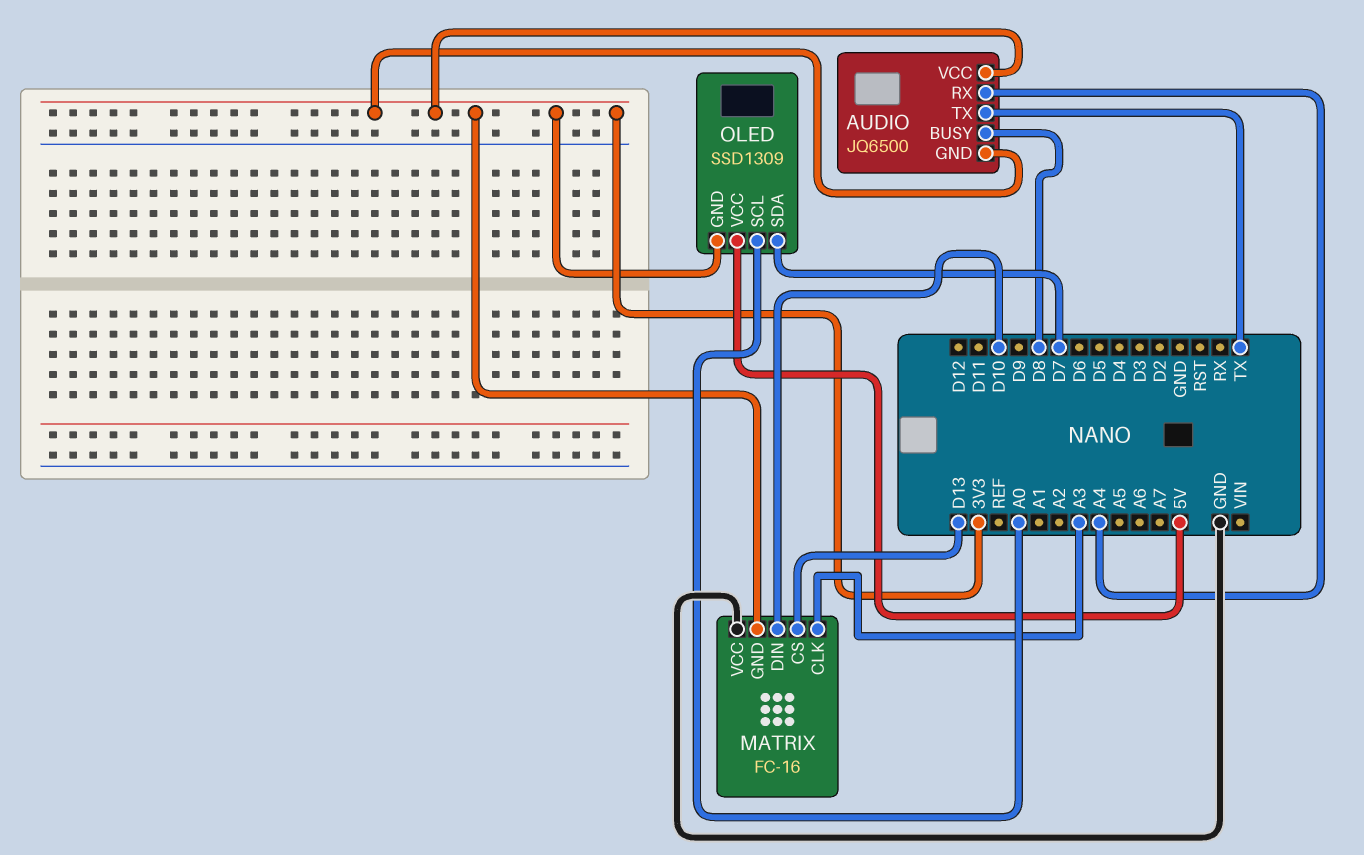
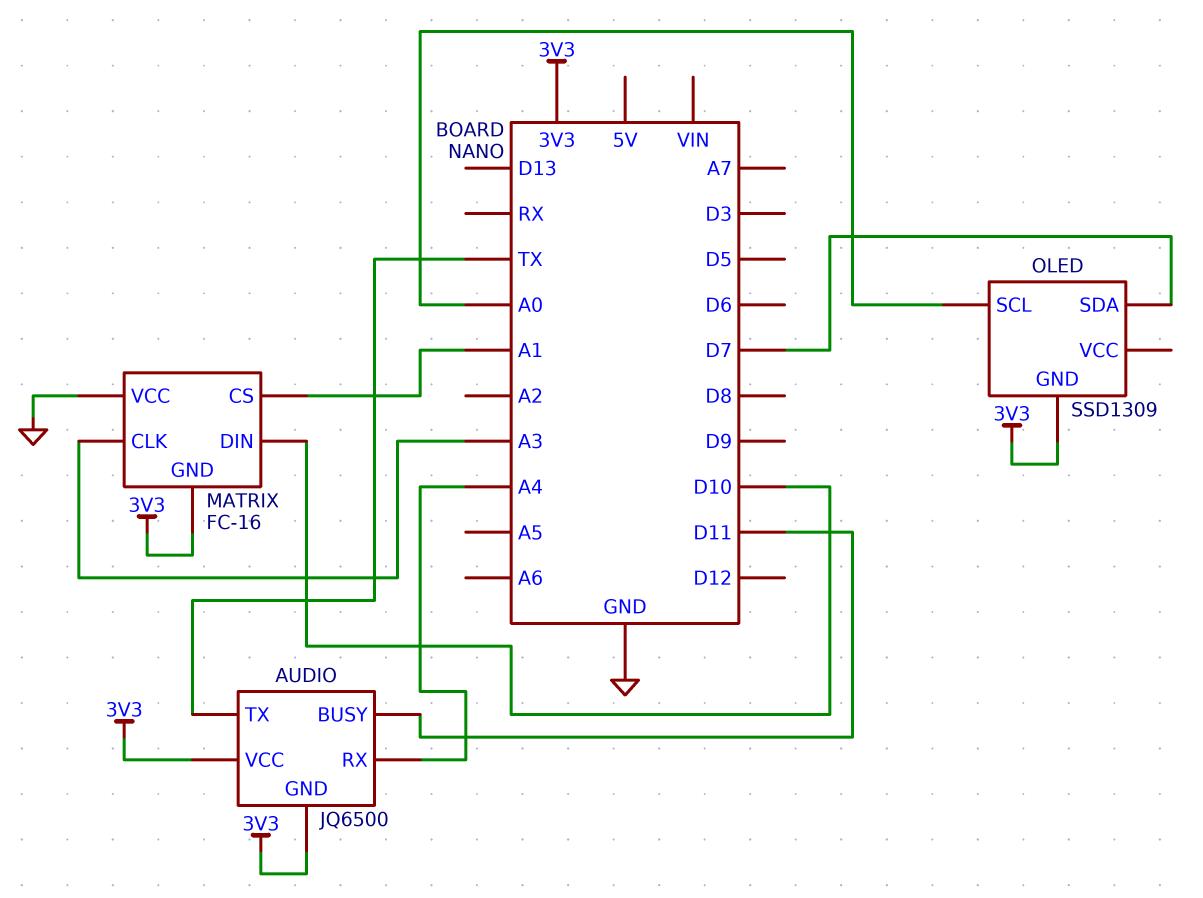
AUDIO pin BUSY: D8 -> D11
MATRIX pin CS: D13 -> A1
OLED pin VCC: 5V -> none

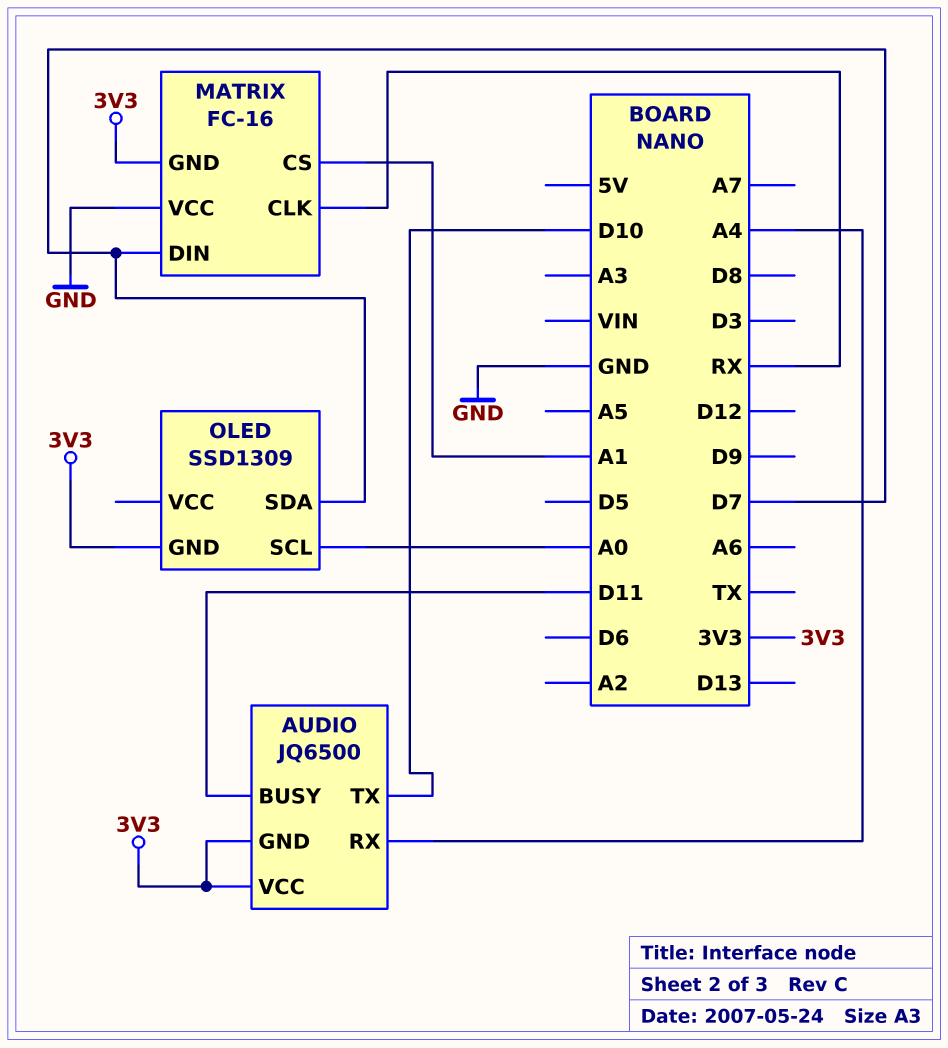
AUDIO pin TX: TX -> D10
MATRIX pin CLK: A3 -> RX
MATRIX pin DIN: D10 -> D7

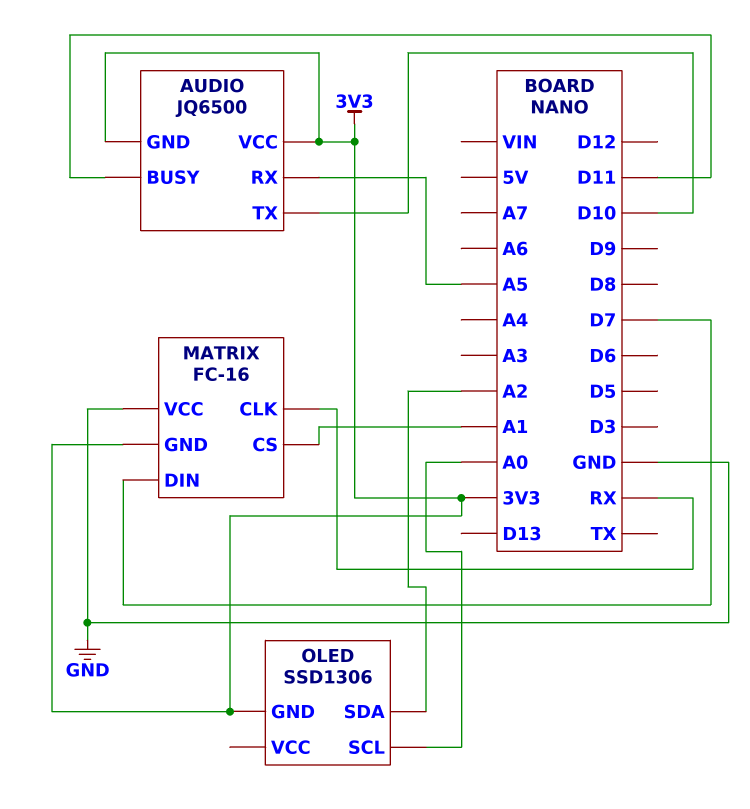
AUDIO pin RX: A4 -> A5
OLED: SSD1309 -> SSD1306
OLED pin SDA: D7 -> A2

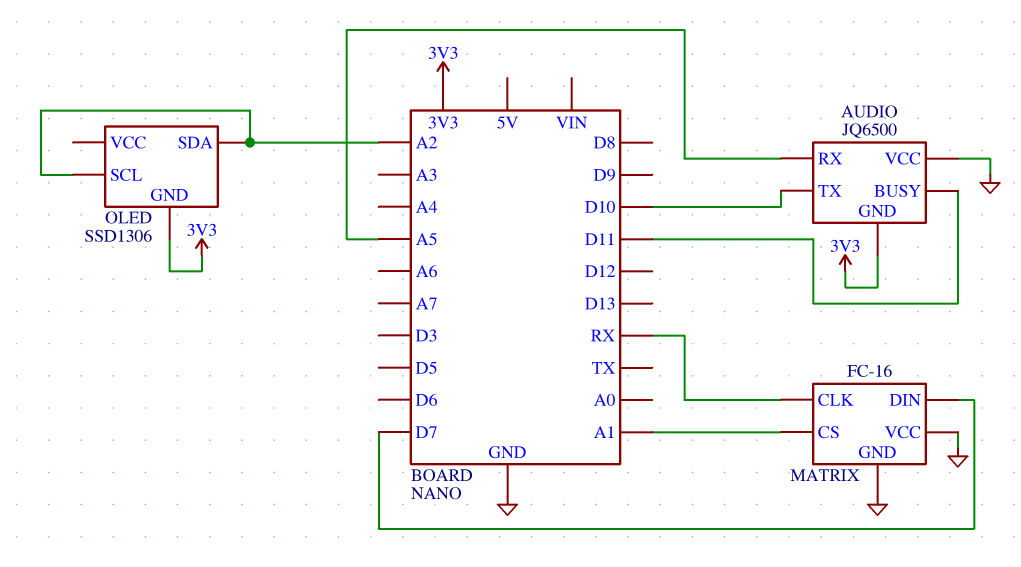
AUDIO pin VCC: 3V3 -> GND
MATRIX pin GND: 3V3 -> GND
OLED pin SCL: A0 -> A2

